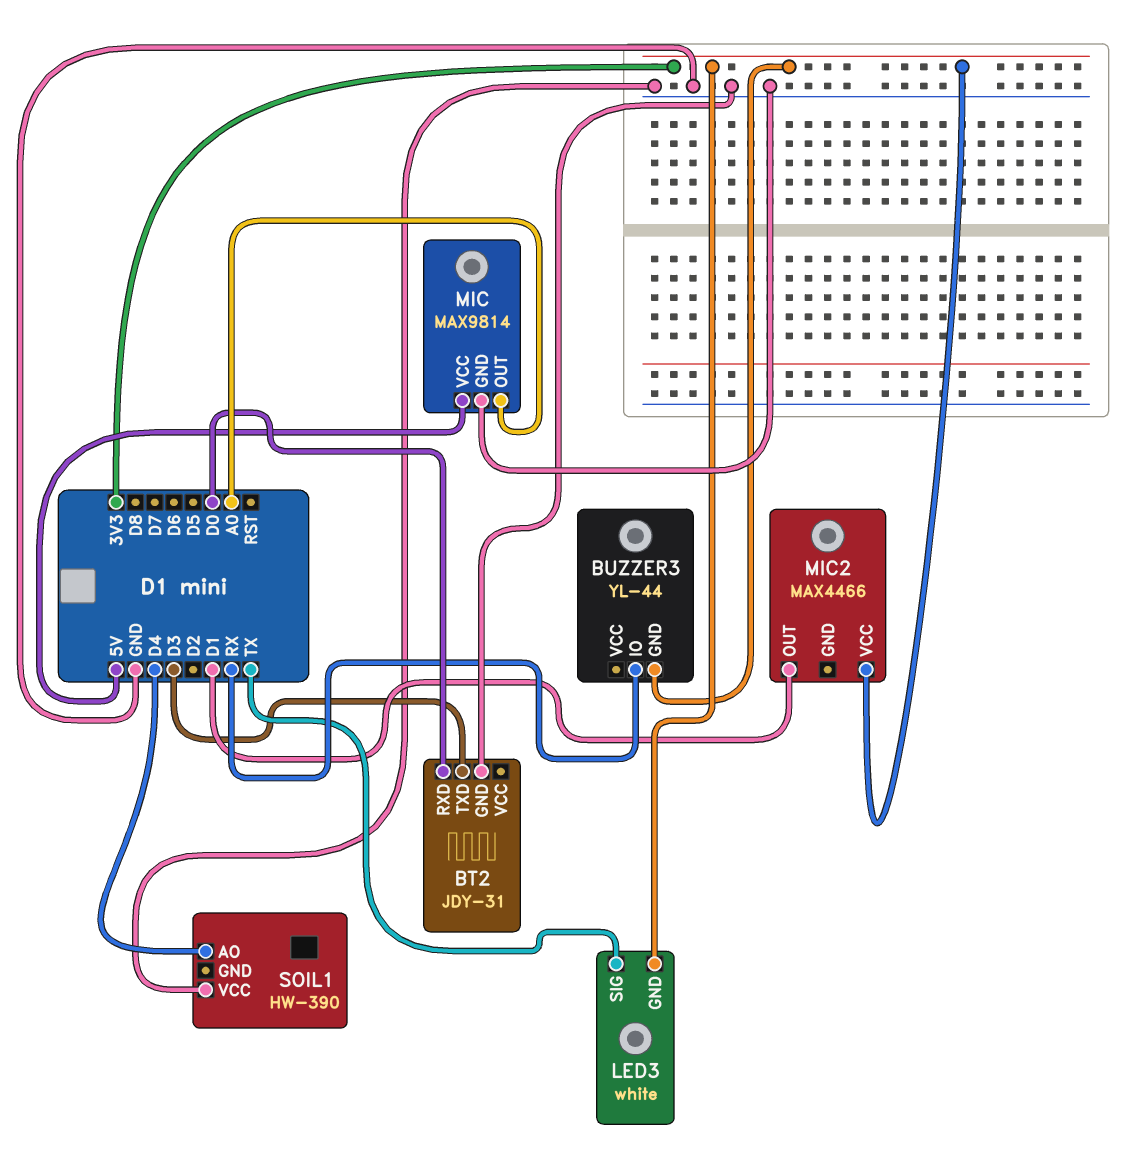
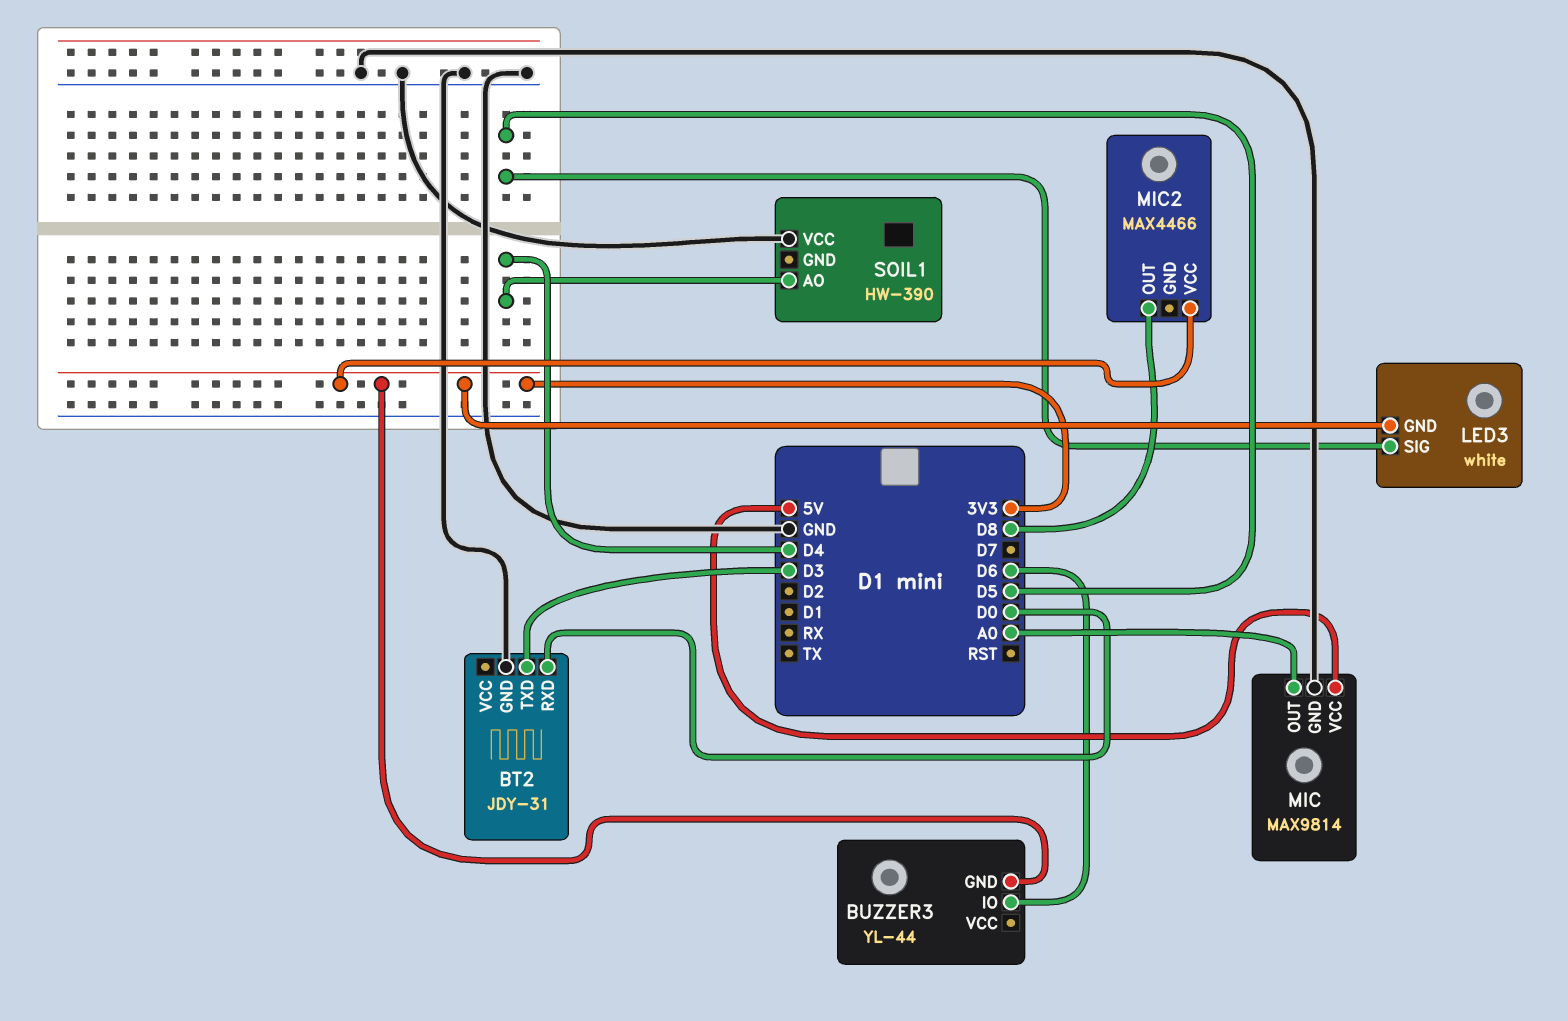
BUZZER3 pin IO: RX -> D6
LED3 pin SIG: TX -> D5
MIC2 pin OUT: D1 -> D8

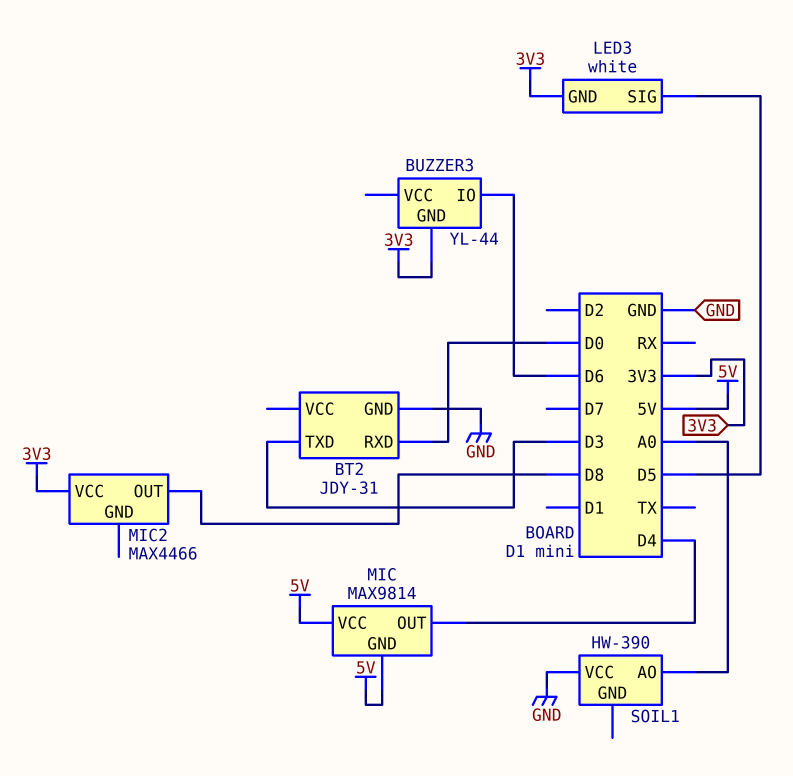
MIC pin GND: GND -> 5V
MIC pin OUT: A0 -> D4
SOIL1 pin AO: D4 -> A0

